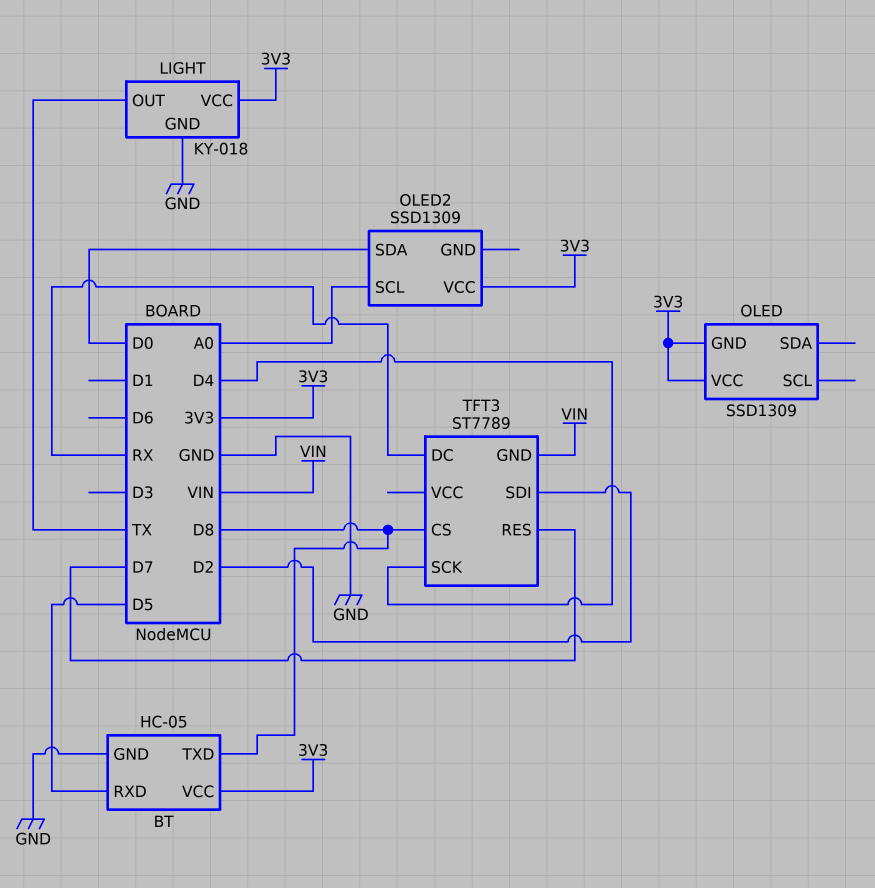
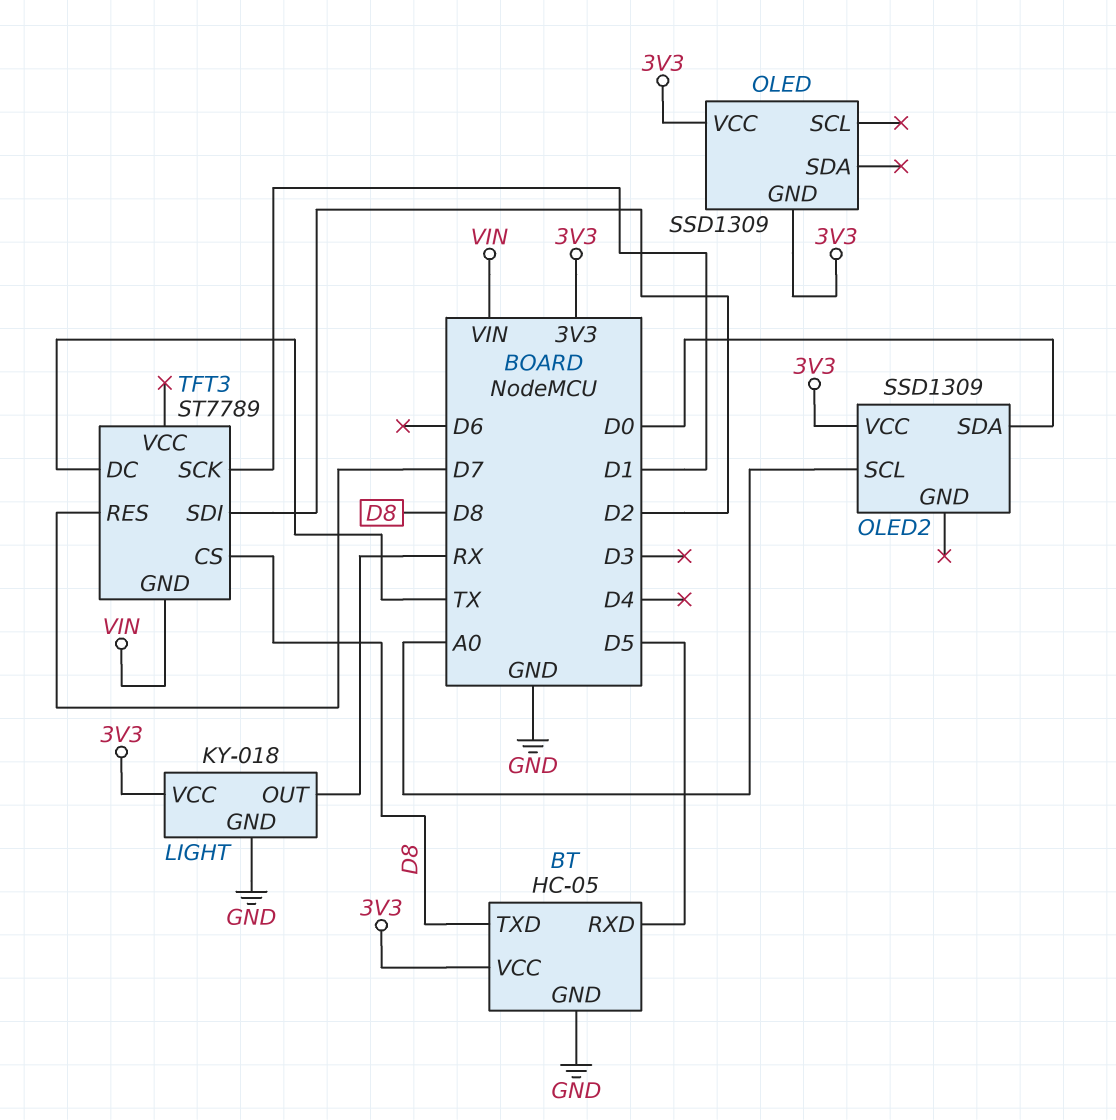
LIGHT pin OUT: TX -> RX
TFT3 pin DC: RX -> TX
TFT3 pin SCK: D4 -> D1

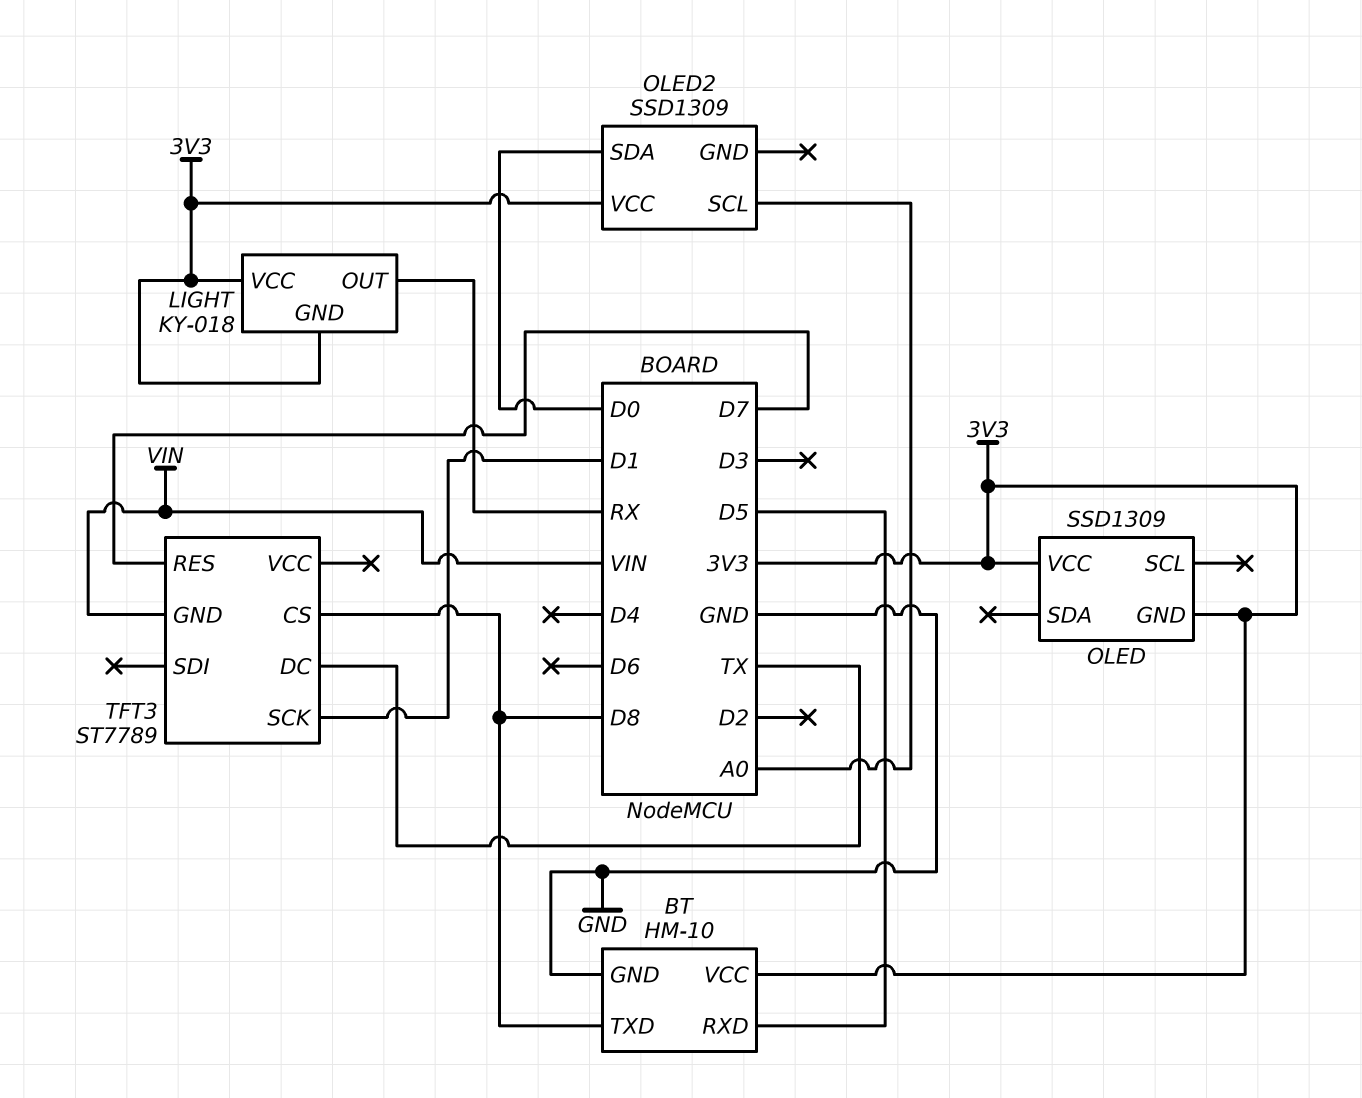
BT: HC-05 -> HM-10
LIGHT pin GND: GND -> 3V3
TFT3 pin SDI: D2 -> none

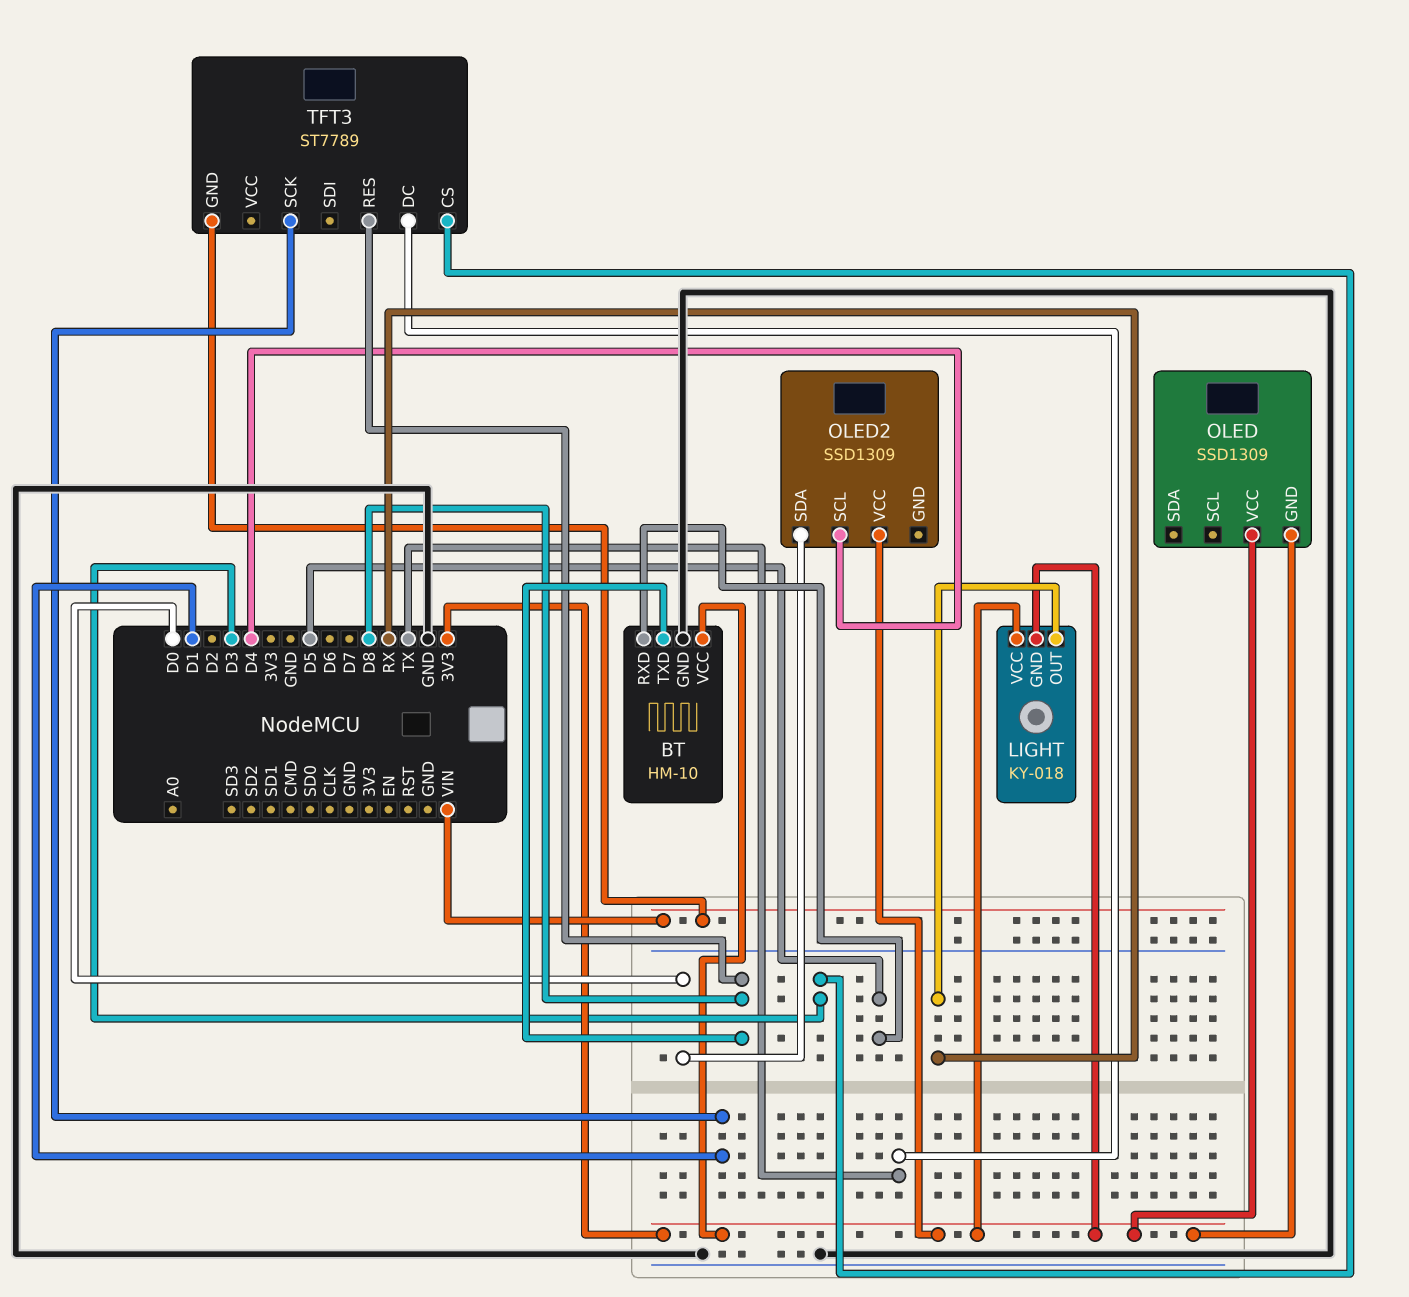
OLED2 pin SCL: A0 -> D4
TFT3 pin CS: D8 -> D3
TFT3 pin RES: D7 -> D8

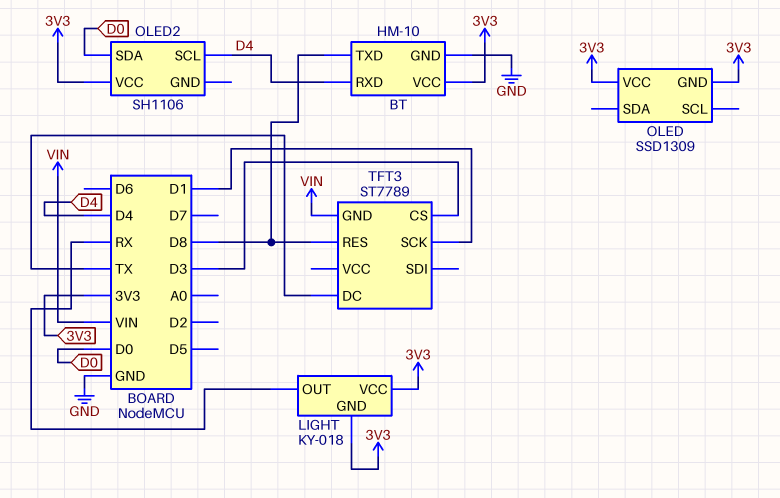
BT pin RXD: D5 -> D4
OLED2: SSD1309 -> SH1106

